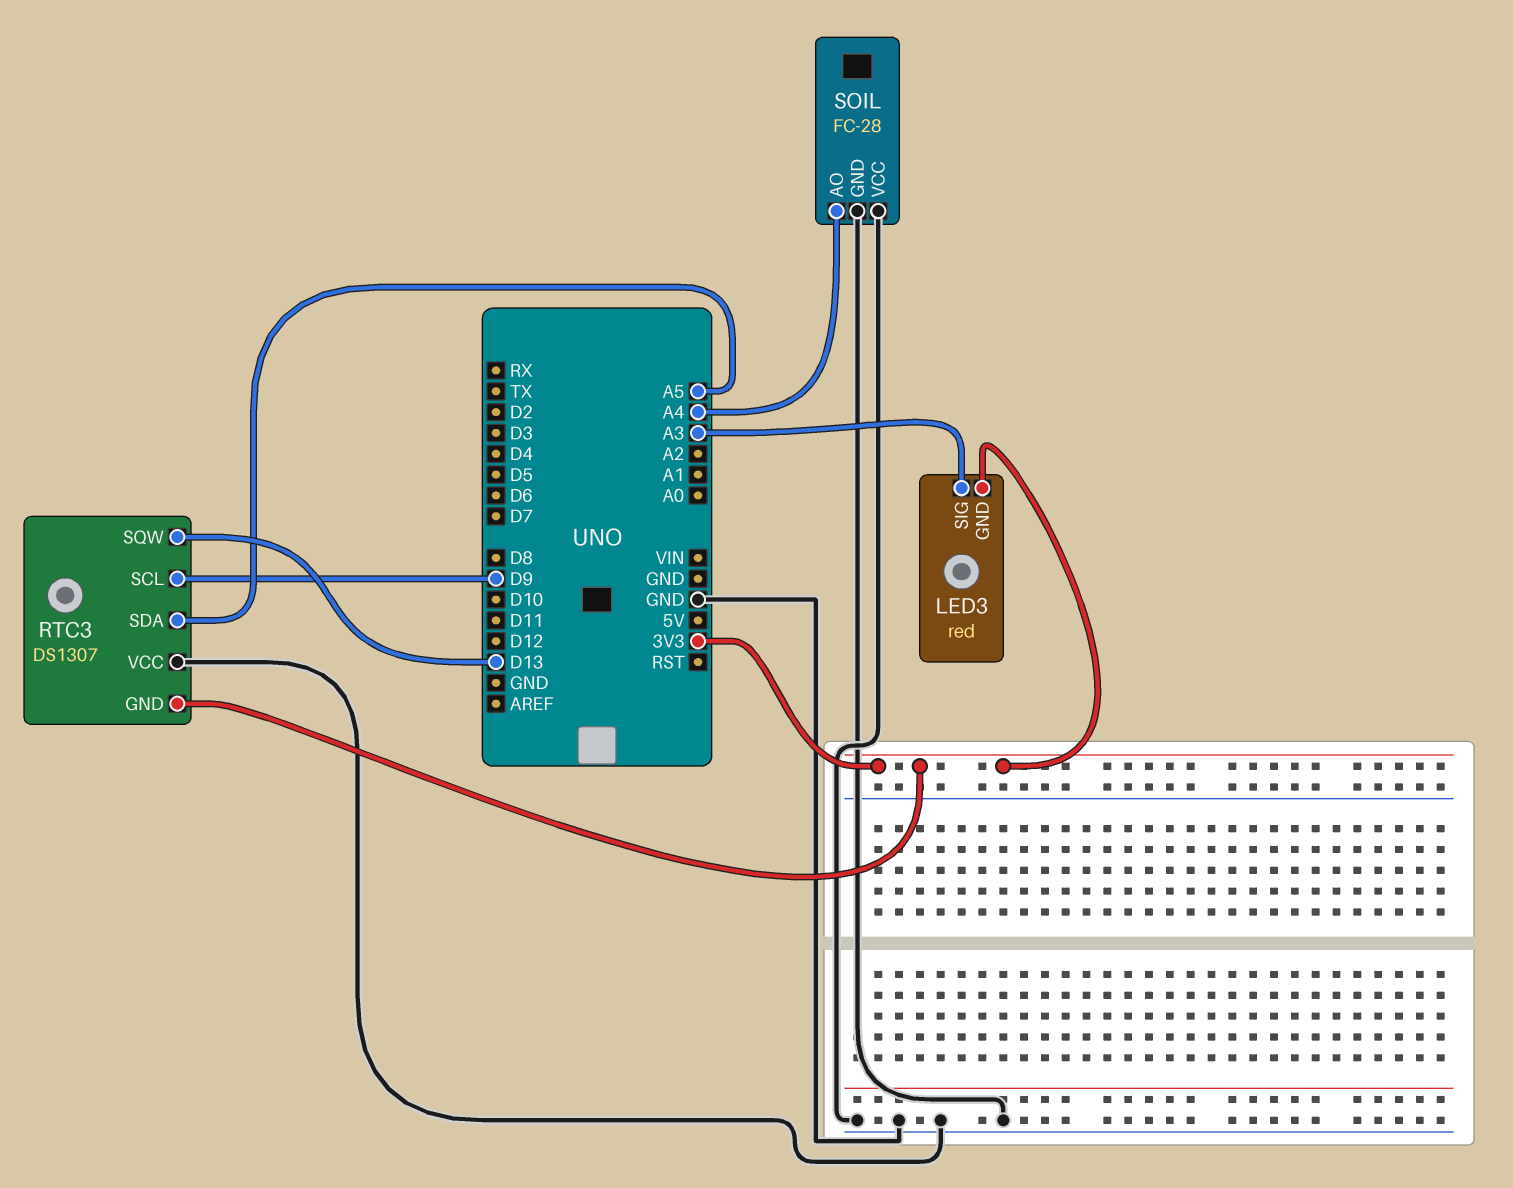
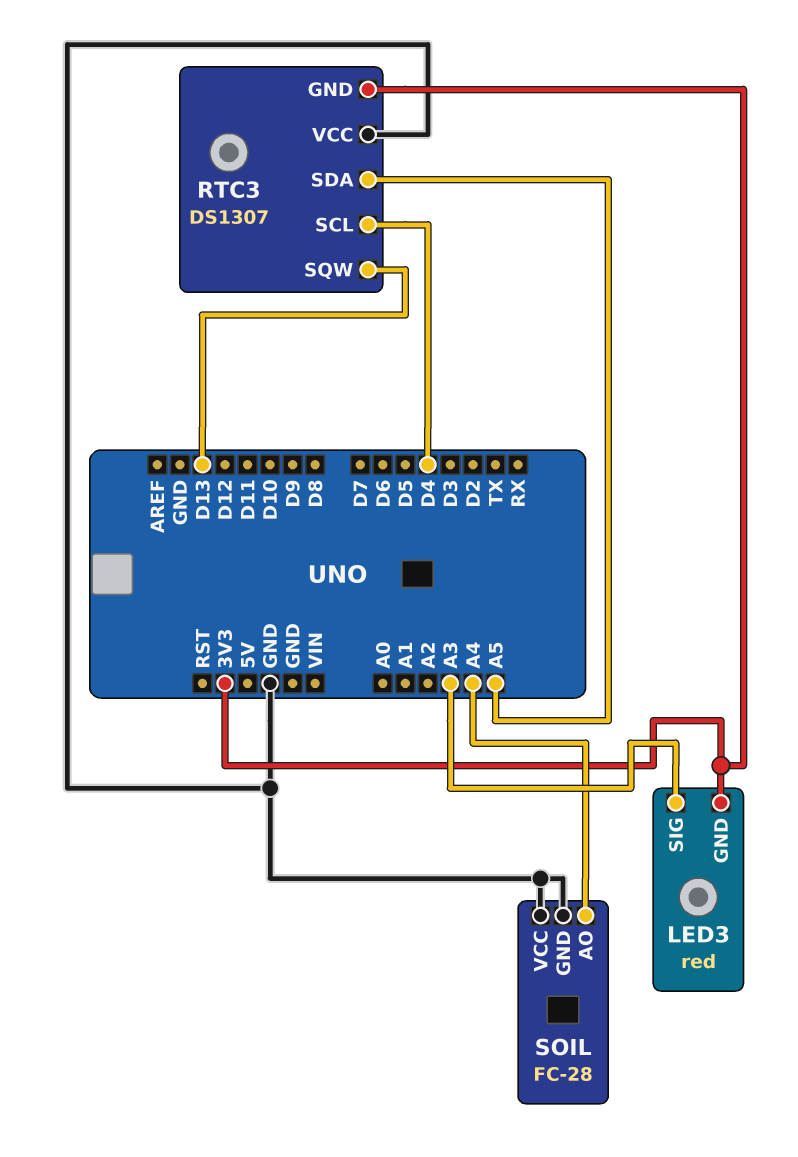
RTC3 pin SCL: D9 -> D4

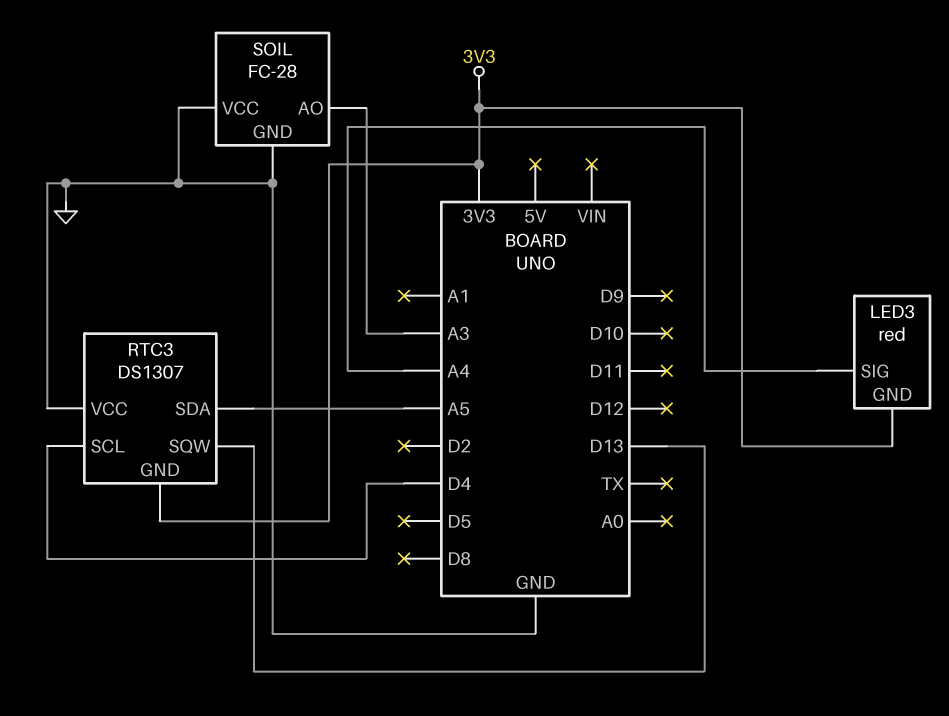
LED3 pin SIG: A3 -> A4
SOIL pin AO: A4 -> A3

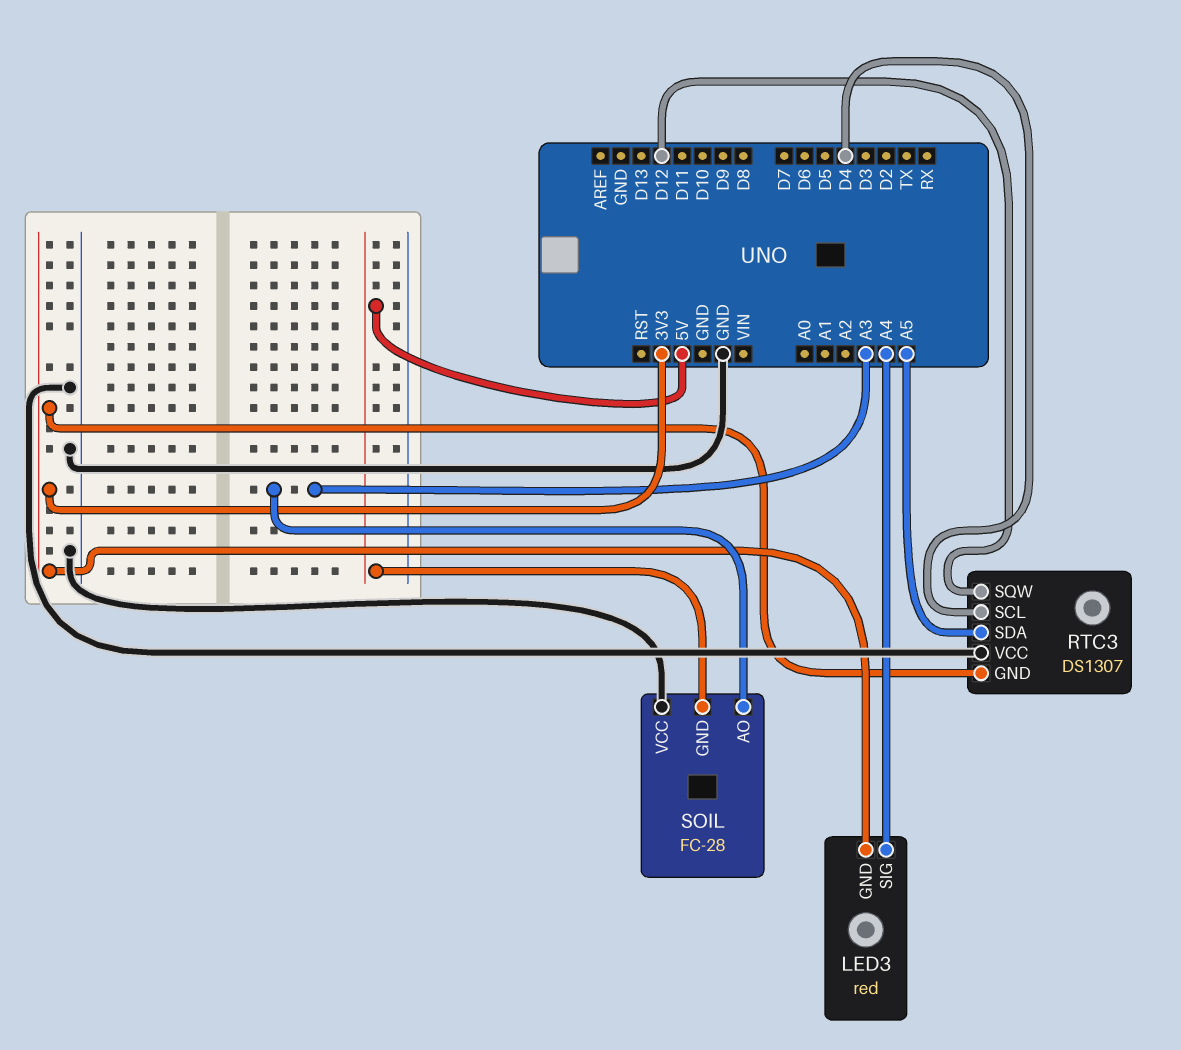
RTC3 pin SQW: D13 -> D12
SOIL pin GND: GND -> 5V

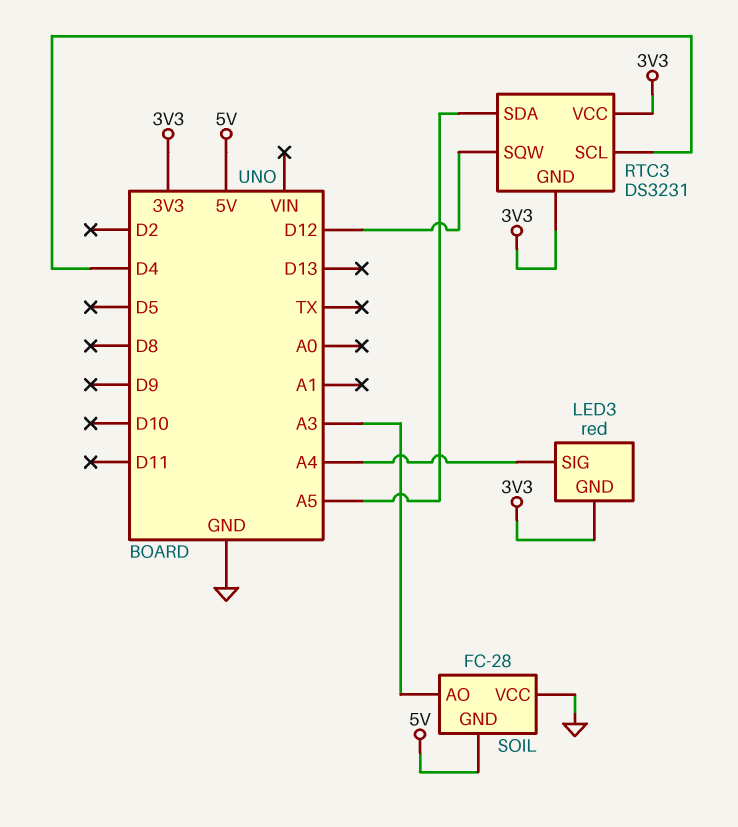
RTC3: DS1307 -> DS3231
RTC3 pin VCC: GND -> 3V3

